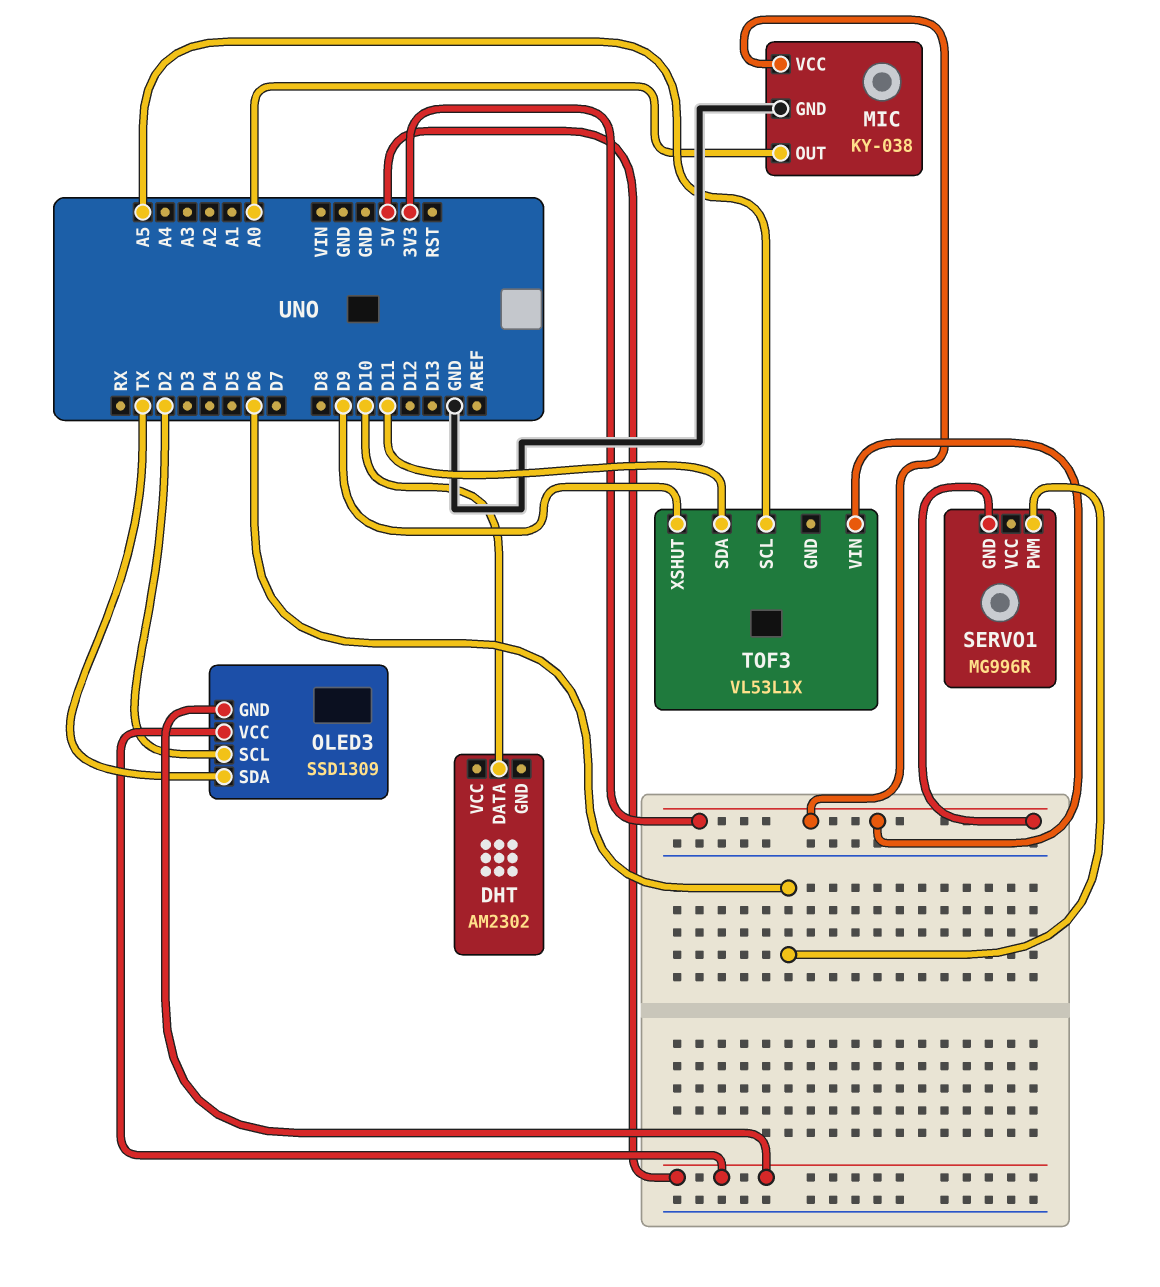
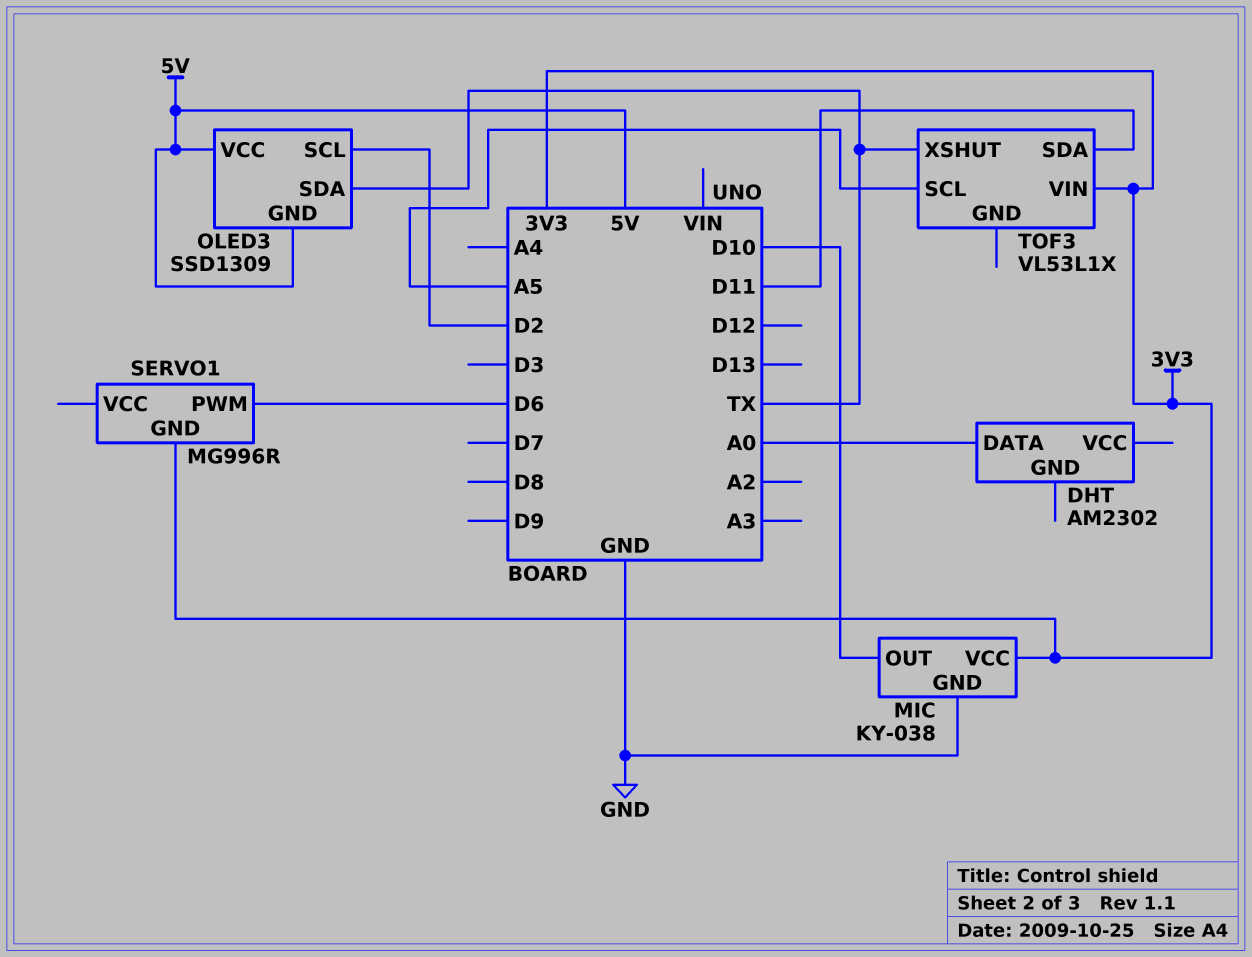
DHT pin DATA: D10 -> A0
MIC pin OUT: A0 -> D10
TOF3 pin XSHUT: D9 -> TX

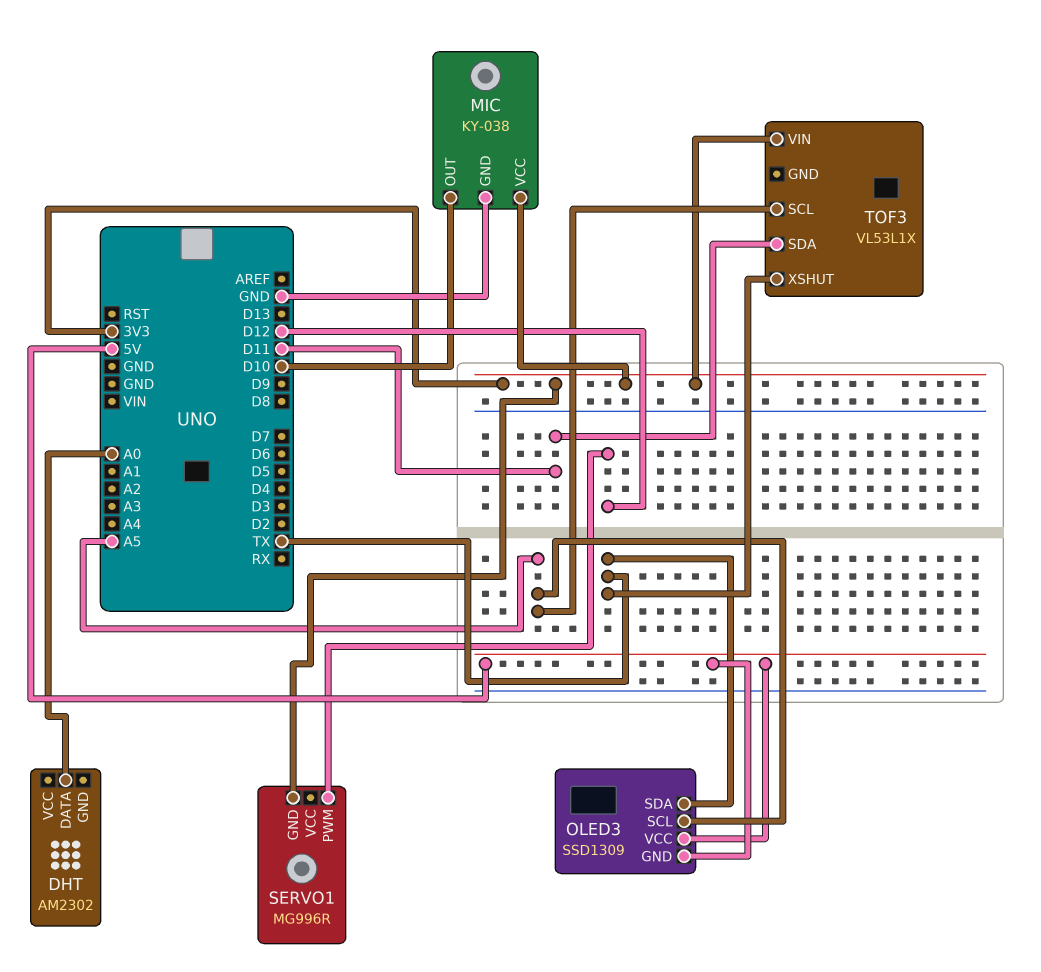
OLED3 pin SCL: D2 -> A5
SERVO1 pin PWM: D6 -> D12

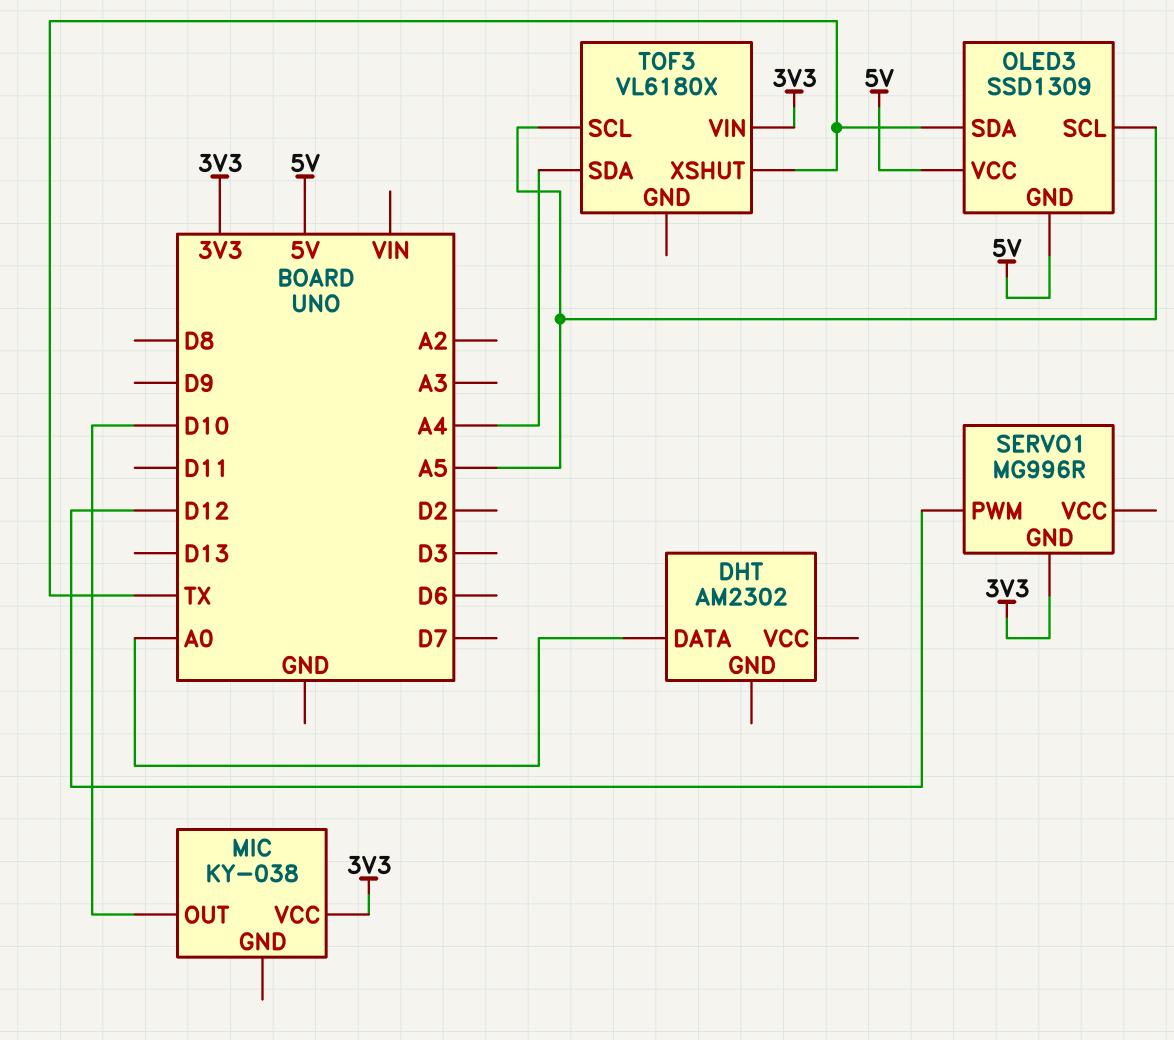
MIC pin GND: GND -> none
TOF3: VL53L1X -> VL6180X
TOF3 pin SDA: D11 -> A4

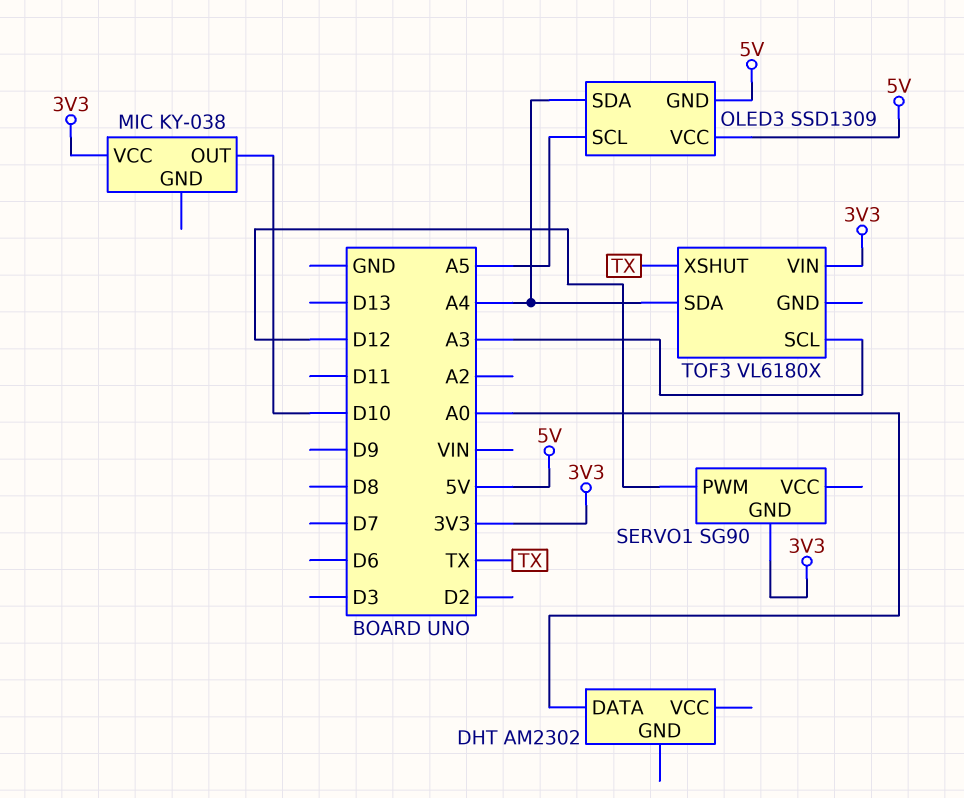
OLED3 pin SDA: TX -> A4
SERVO1: MG996R -> SG90
TOF3 pin SCL: A5 -> A3

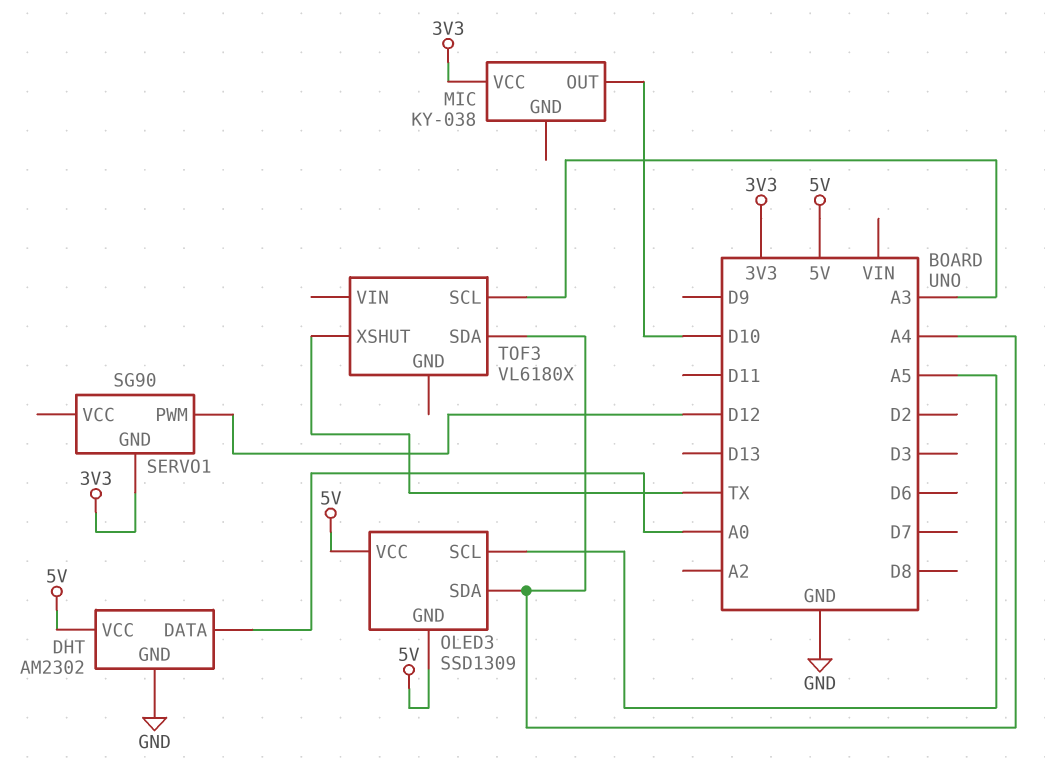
DHT pin GND: none -> GND
DHT pin VCC: none -> 5V
TOF3 pin VIN: 3V3 -> none

